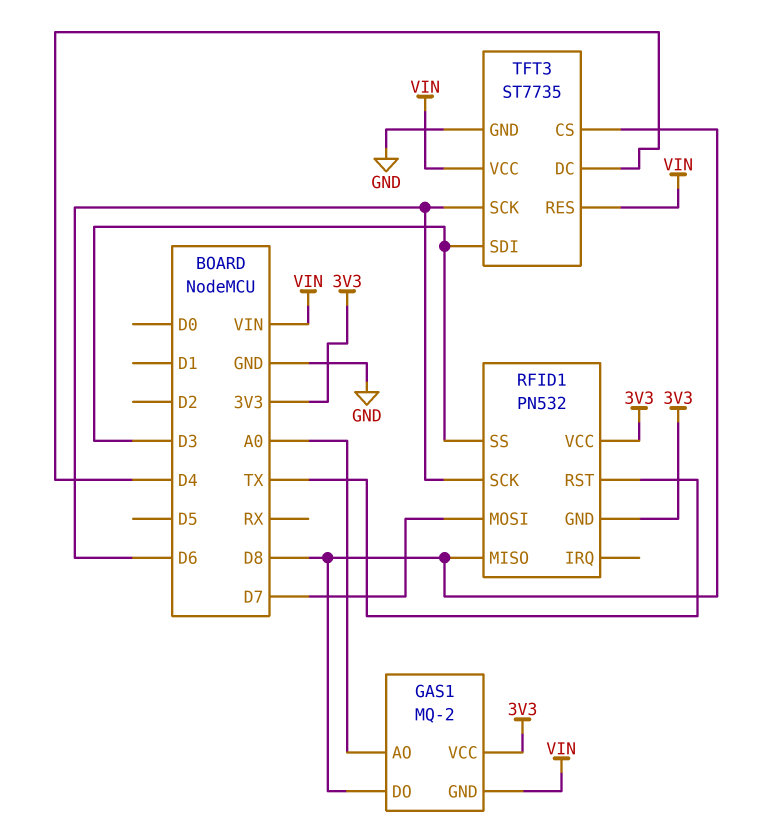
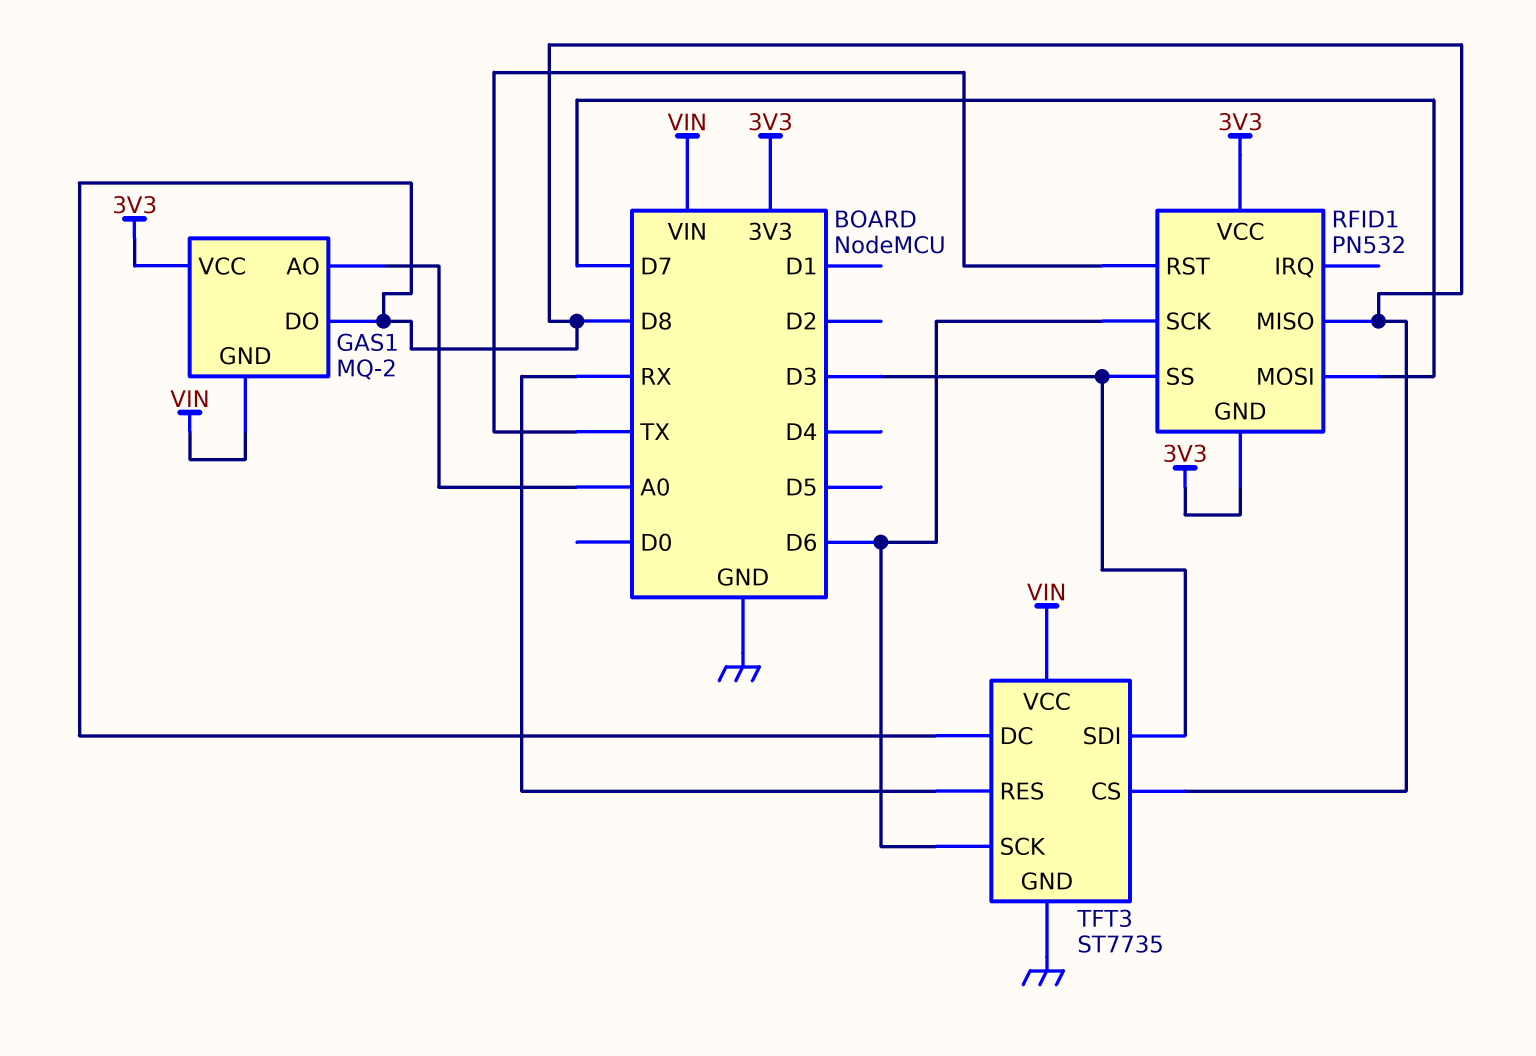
TFT3 pin DC: D4 -> D8
TFT3 pin RES: VIN -> RX

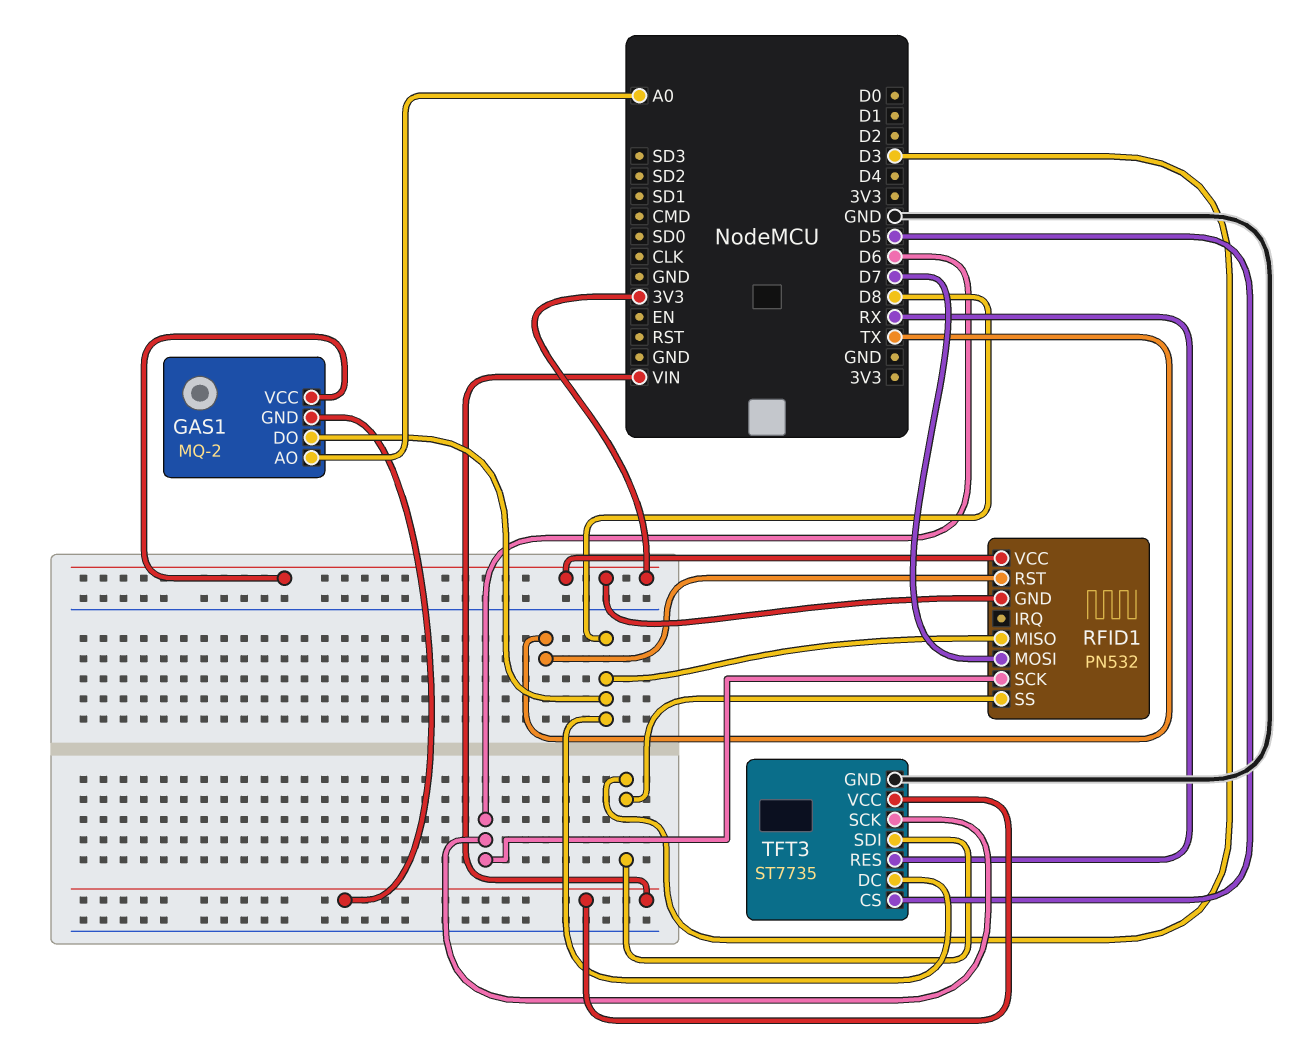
TFT3 pin CS: D8 -> D5

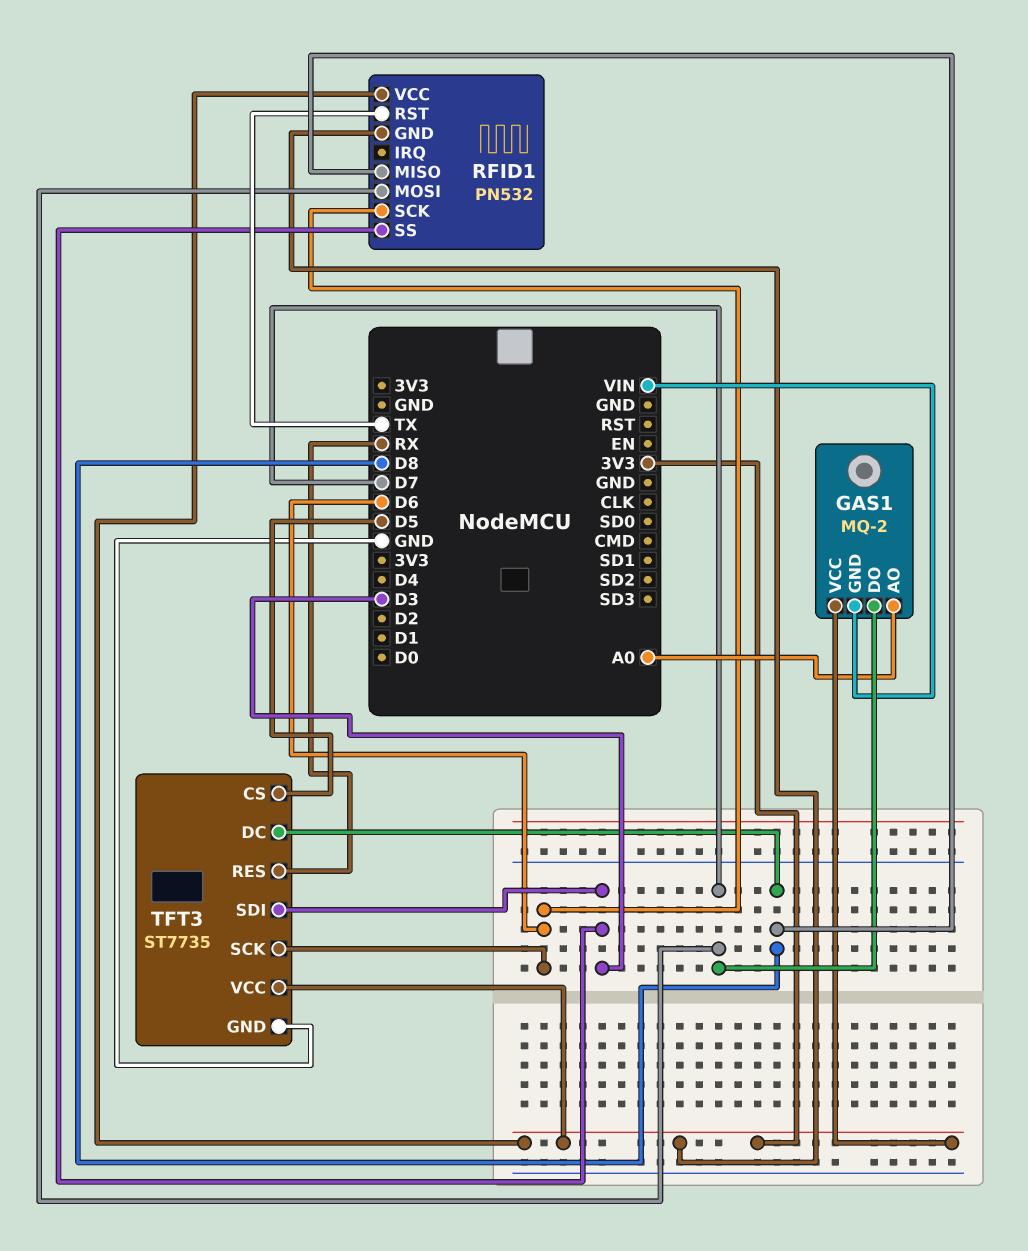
GAS1 pin DO: D8 -> D7
TFT3 pin VCC: VIN -> 3V3

